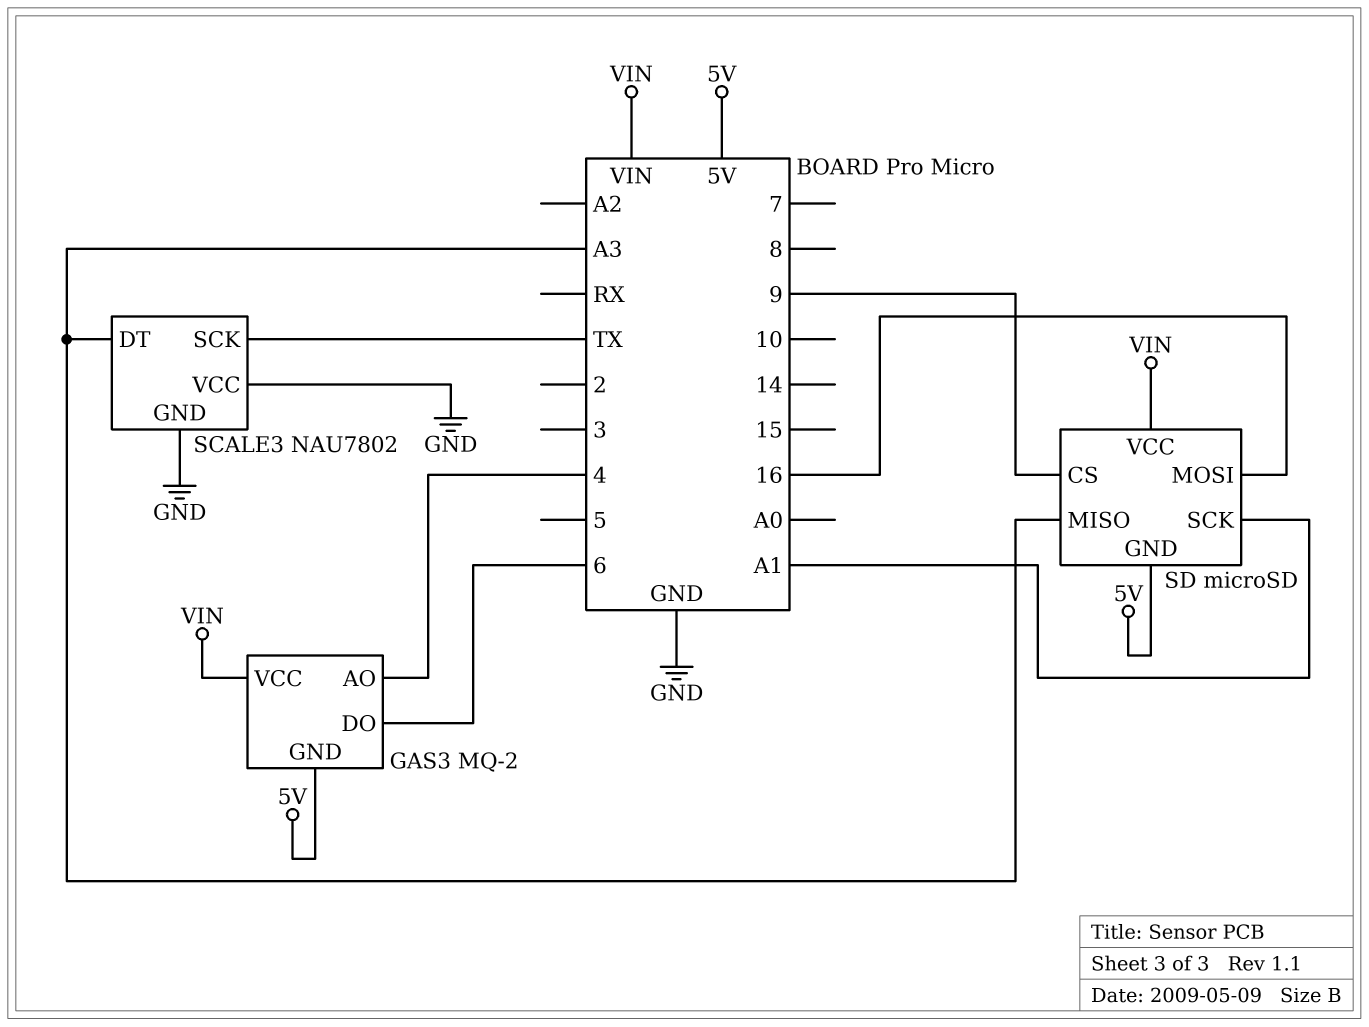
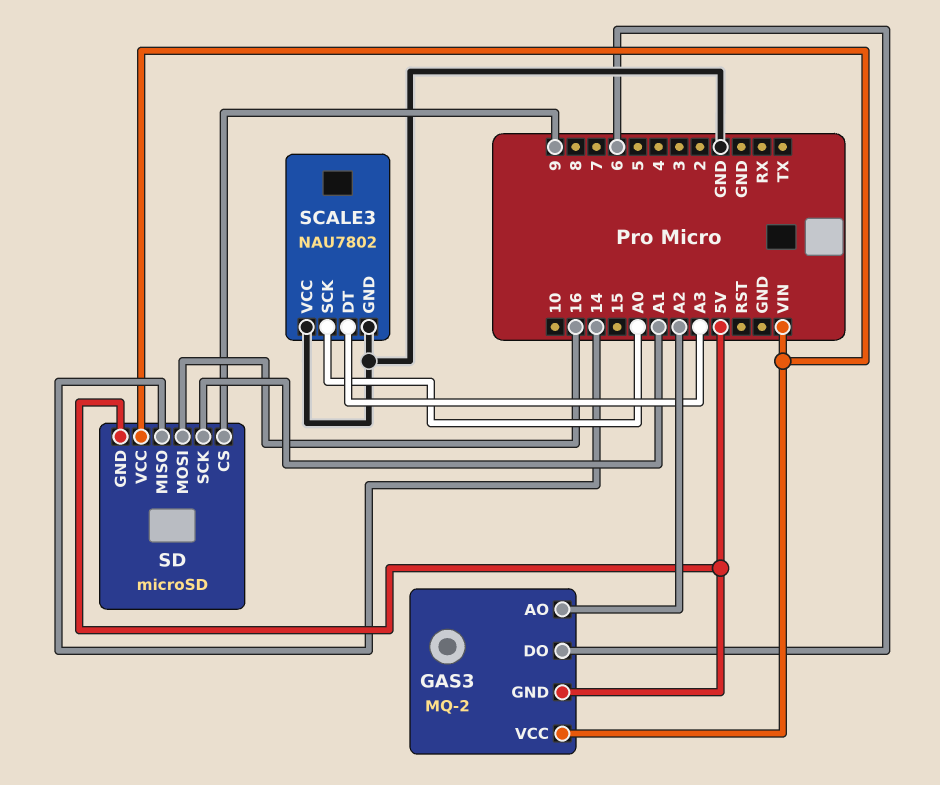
GAS3 pin AO: 4 -> A2
SCALE3 pin SCK: TX -> A0
SD pin MISO: A3 -> 14

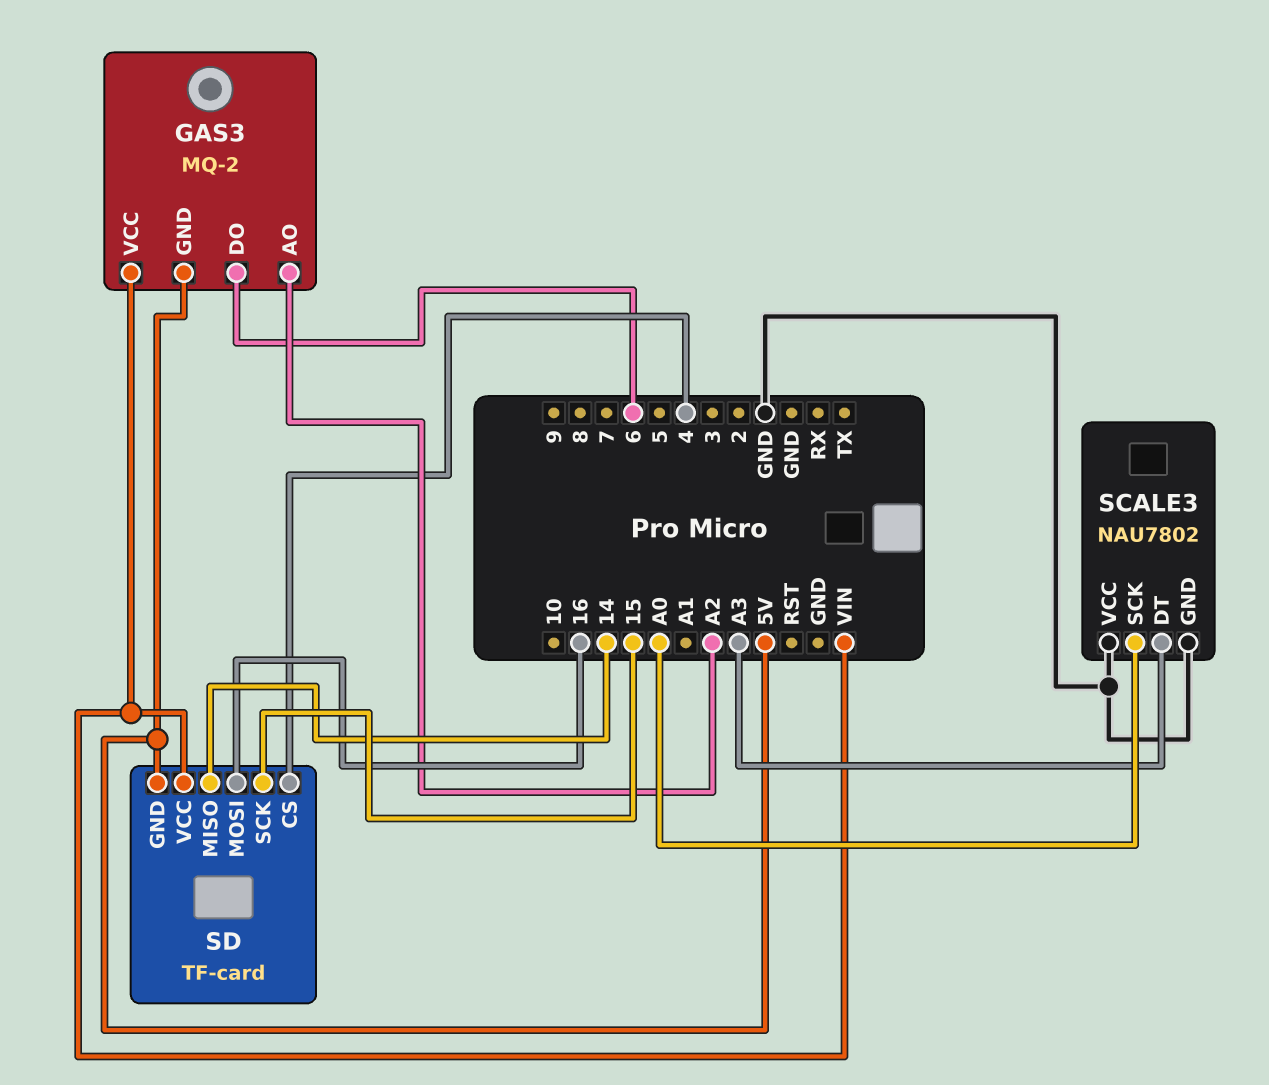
SD: microSD -> TF-card
SD pin CS: 9 -> 4
SD pin SCK: A1 -> 15

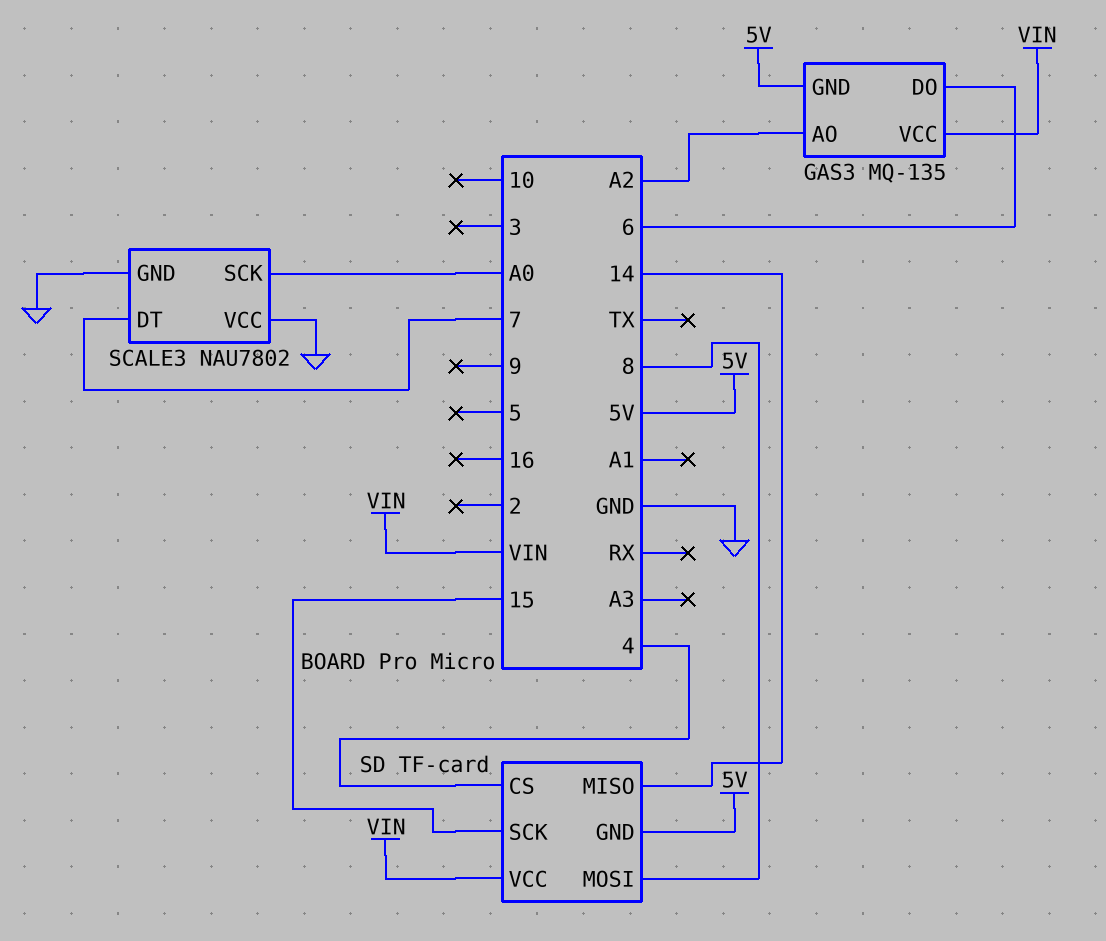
GAS3: MQ-2 -> MQ-135
SCALE3 pin DT: A3 -> 7
SD pin MOSI: 16 -> 8

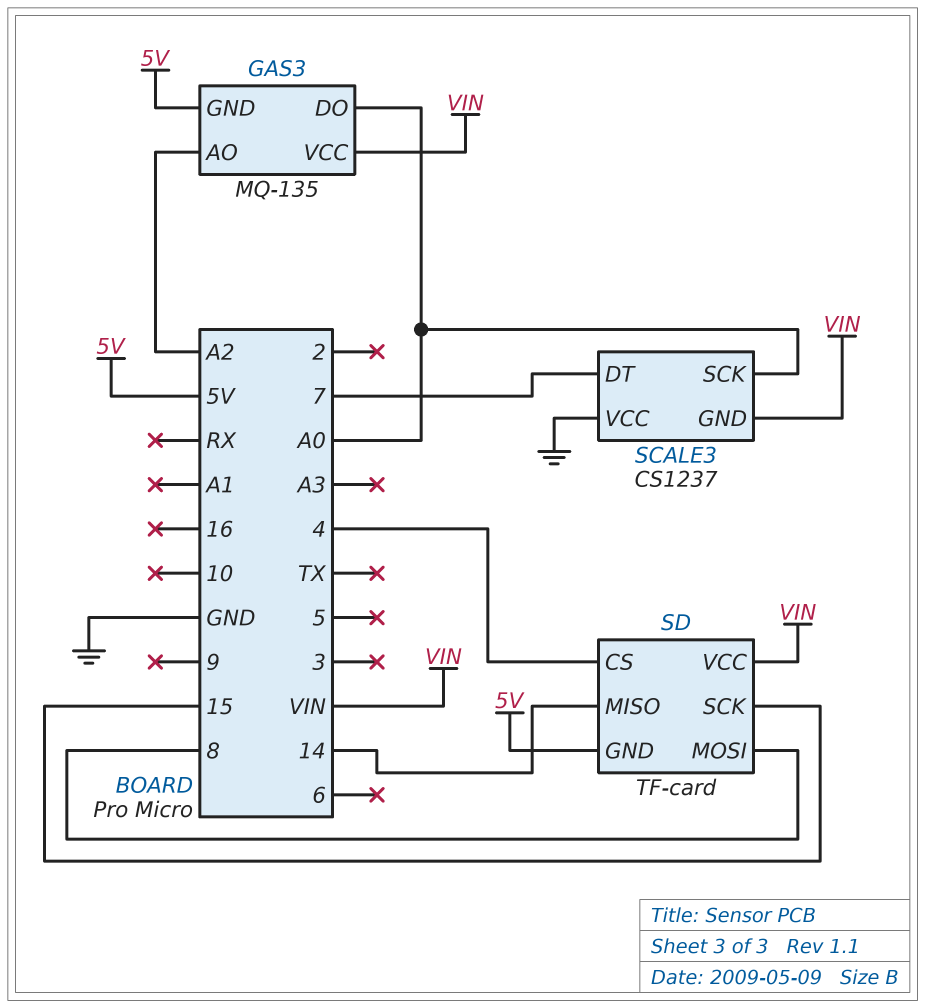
GAS3 pin DO: 6 -> A0
SCALE3: NAU7802 -> CS1237
SCALE3 pin GND: GND -> VIN

